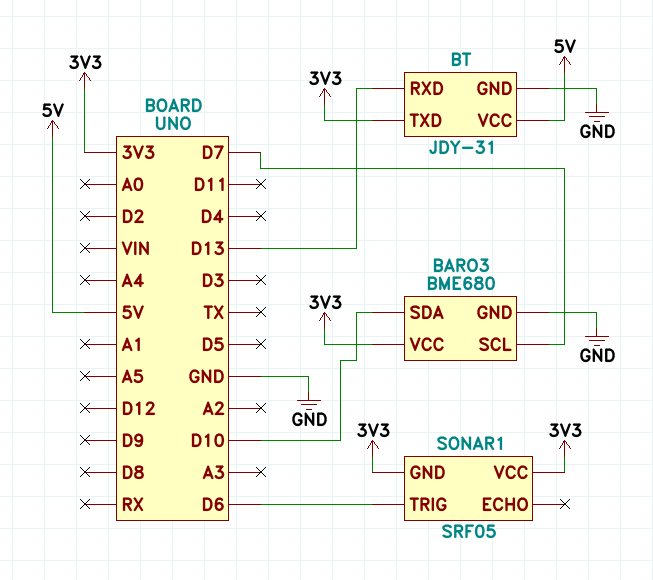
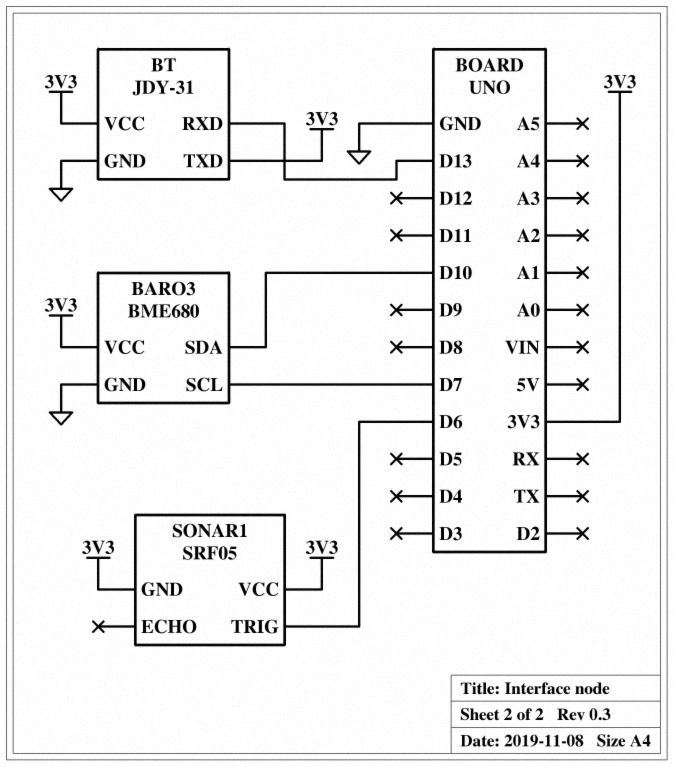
BT pin VCC: 5V -> 3V3

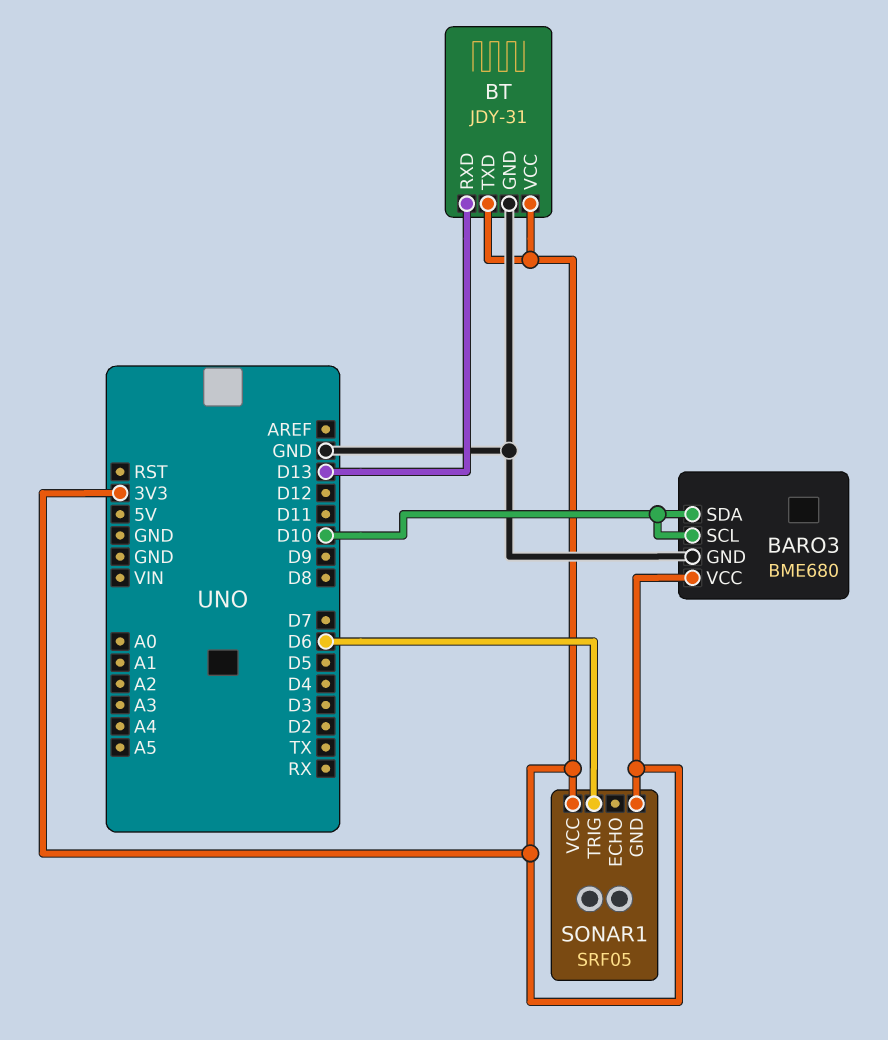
BARO3 pin SCL: D7 -> D10

